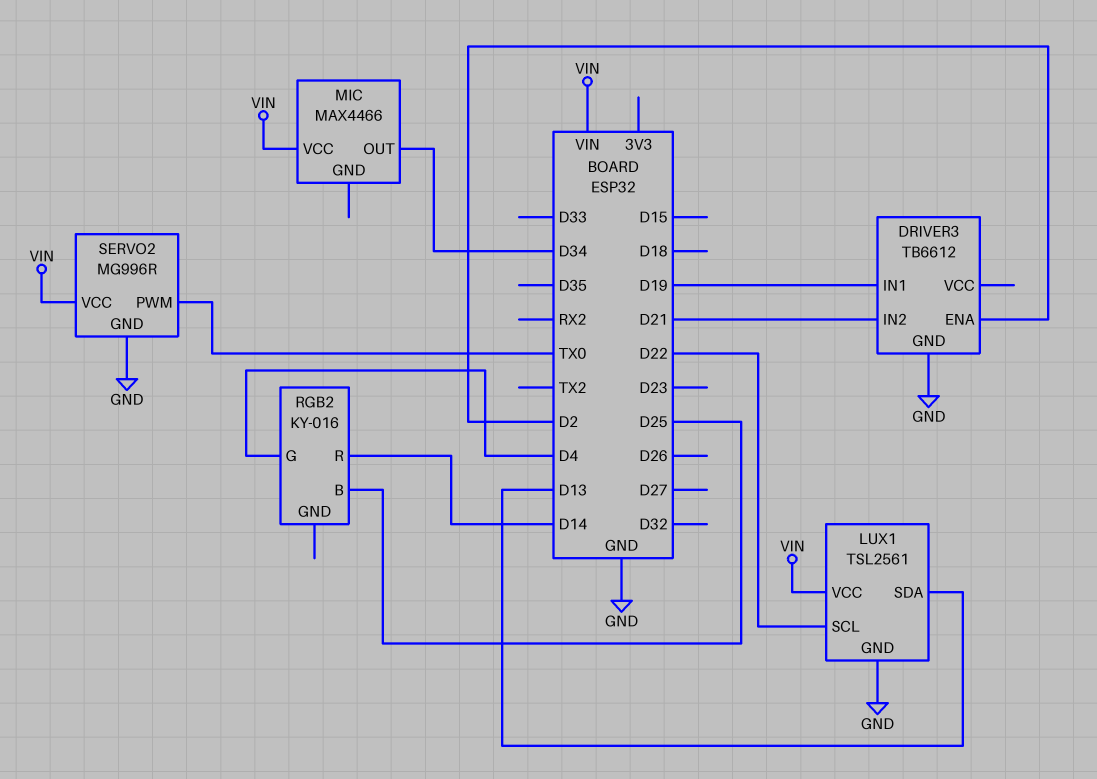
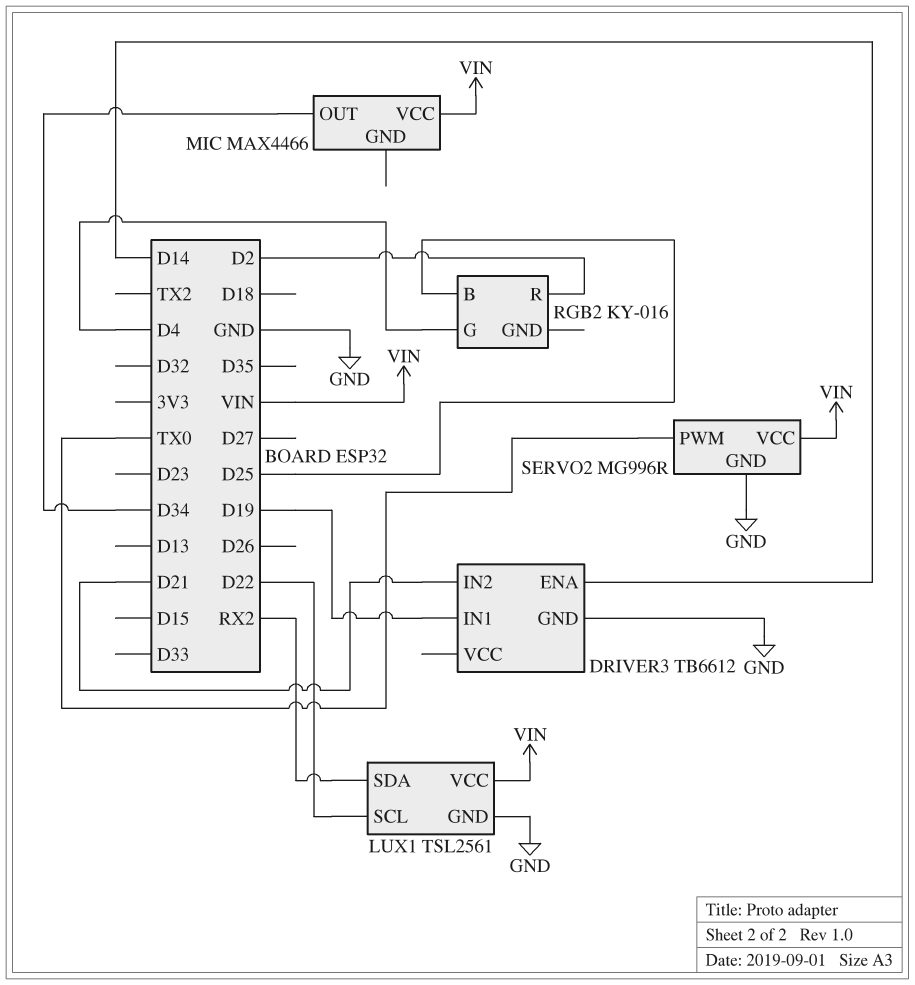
DRIVER3 pin ENA: D2 -> D14
LUX1 pin SDA: D13 -> RX2
RGB2 pin R: D14 -> D2

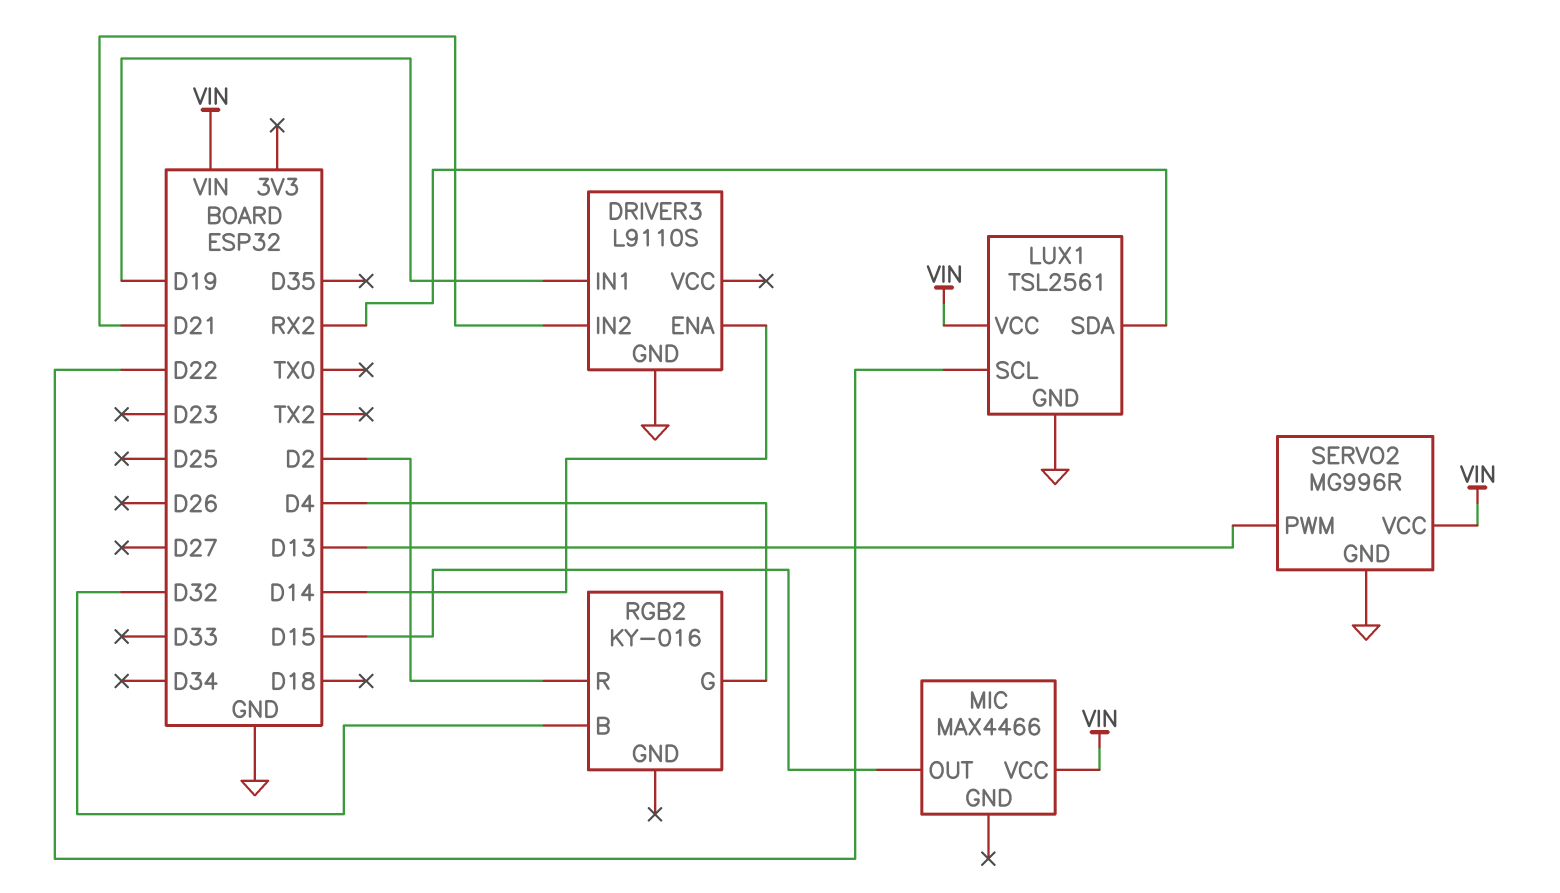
DRIVER3: TB6612 -> L9110S
MIC pin OUT: D34 -> D15
RGB2 pin B: D25 -> D32
SERVO2 pin PWM: TX0 -> D13

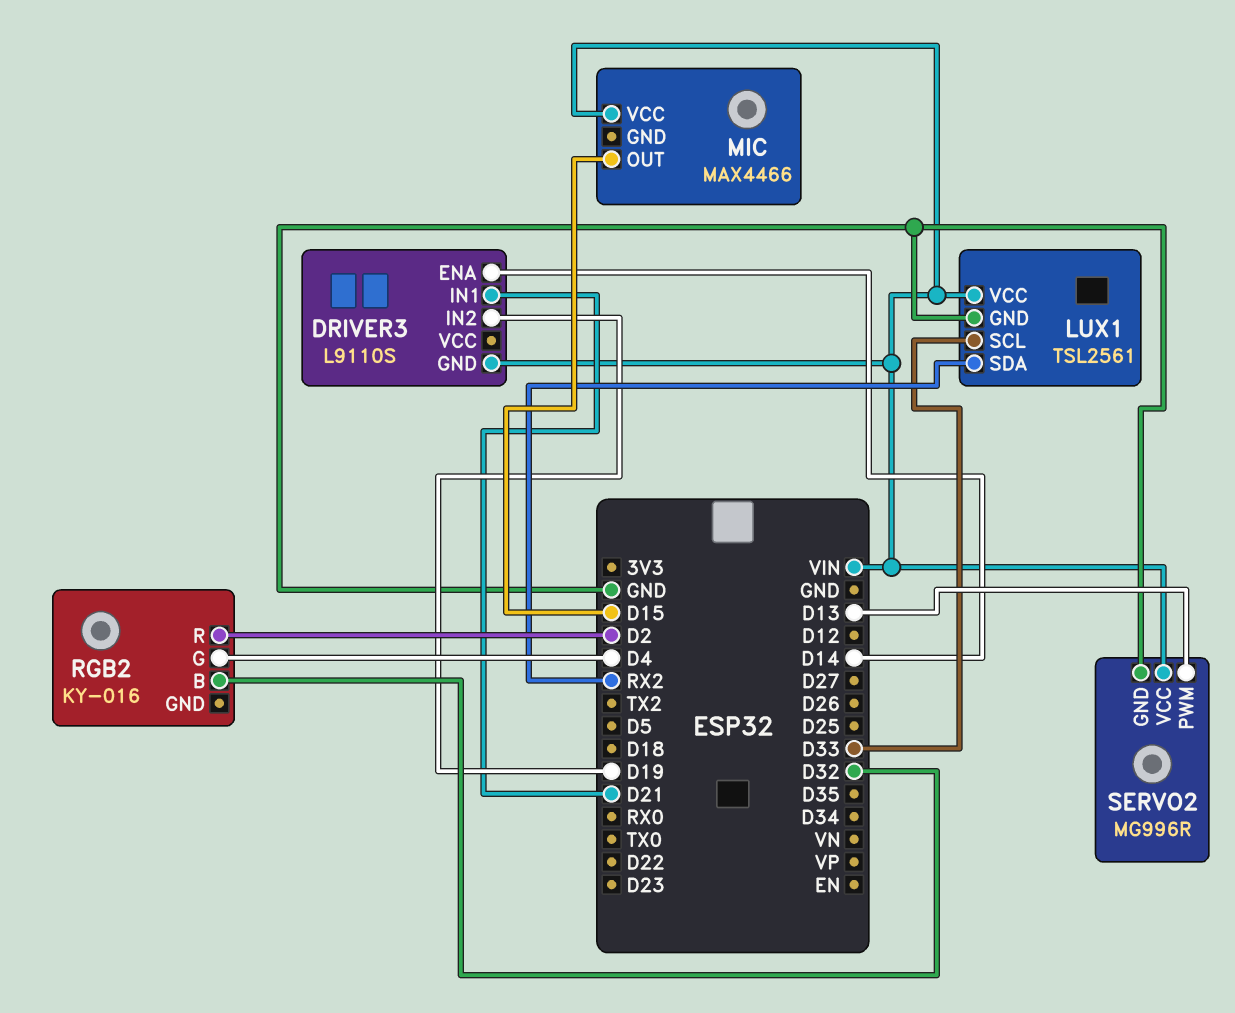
DRIVER3 pin GND: GND -> VIN
DRIVER3 pin IN1: D19 -> D21
DRIVER3 pin IN2: D21 -> D19
LUX1 pin SCL: D22 -> D33

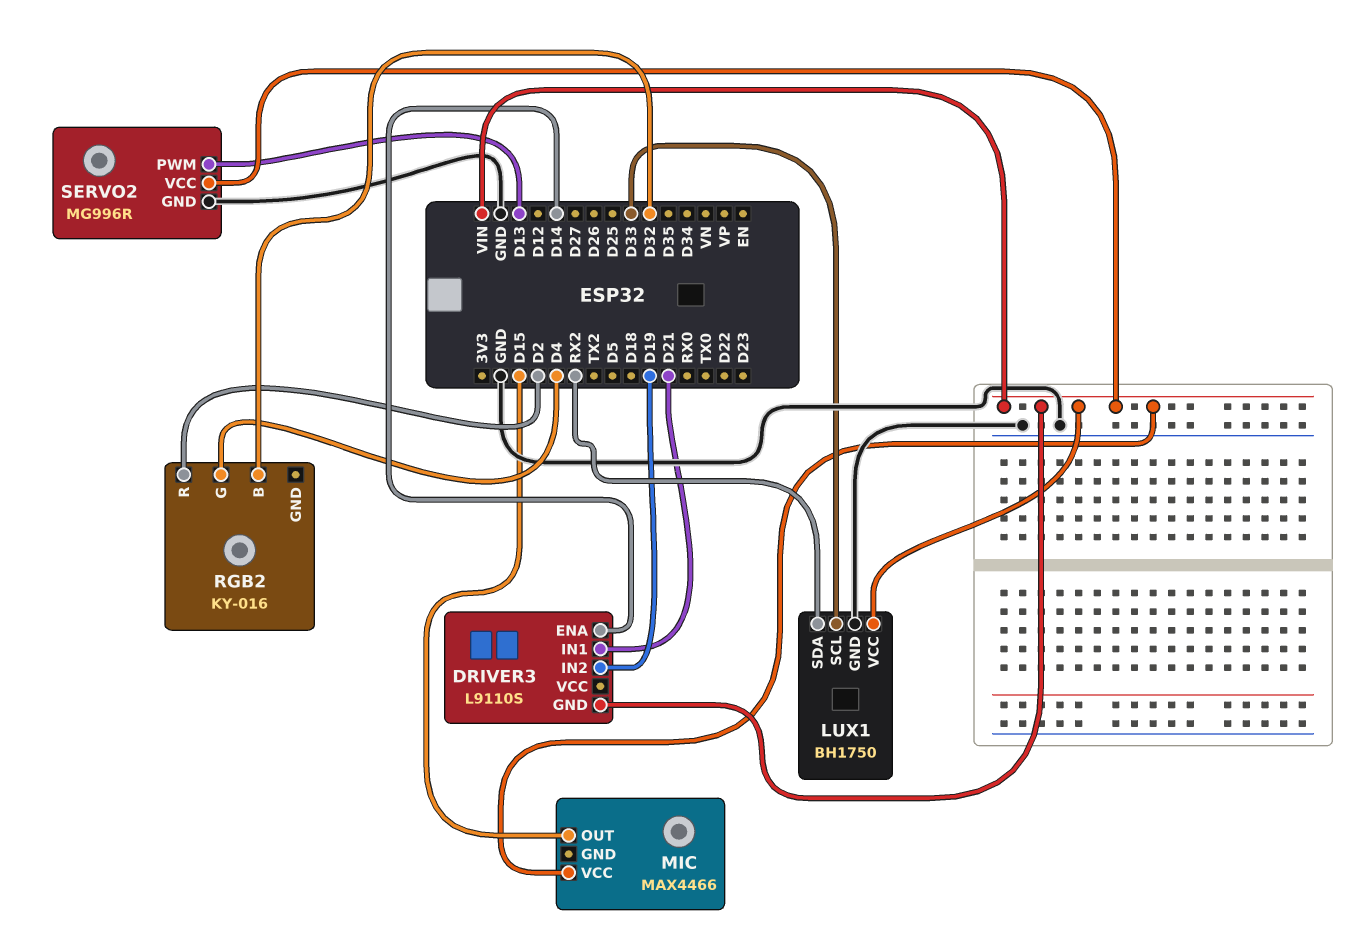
LUX1: TSL2561 -> BH1750

